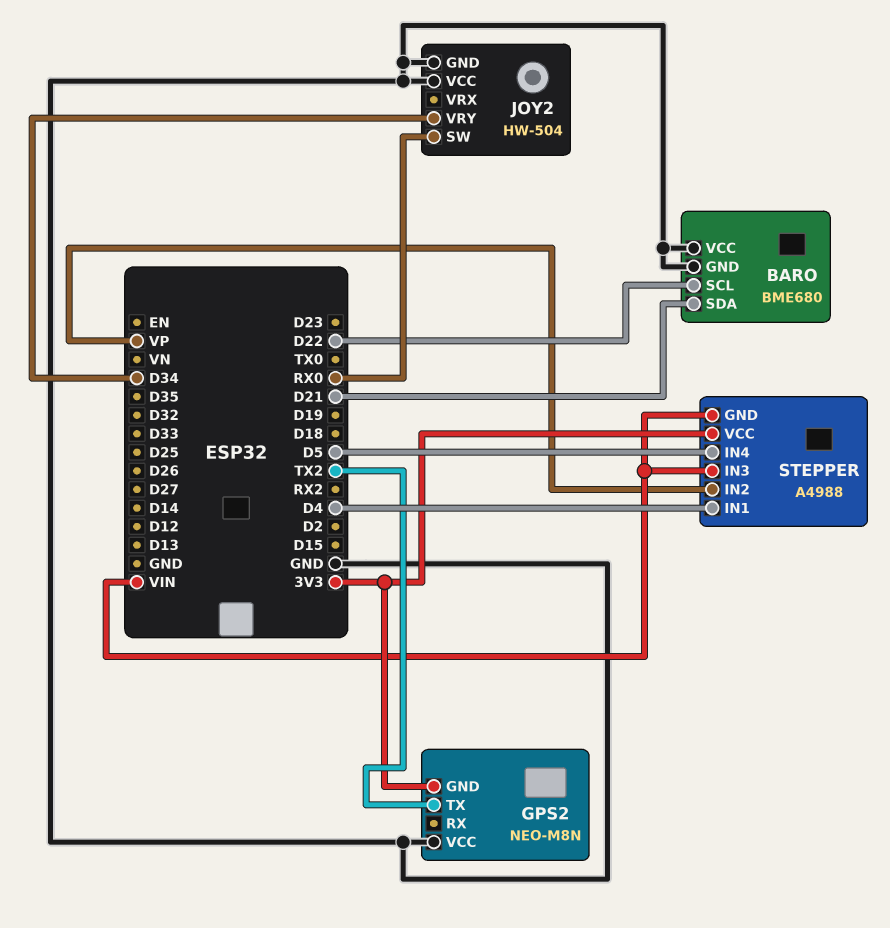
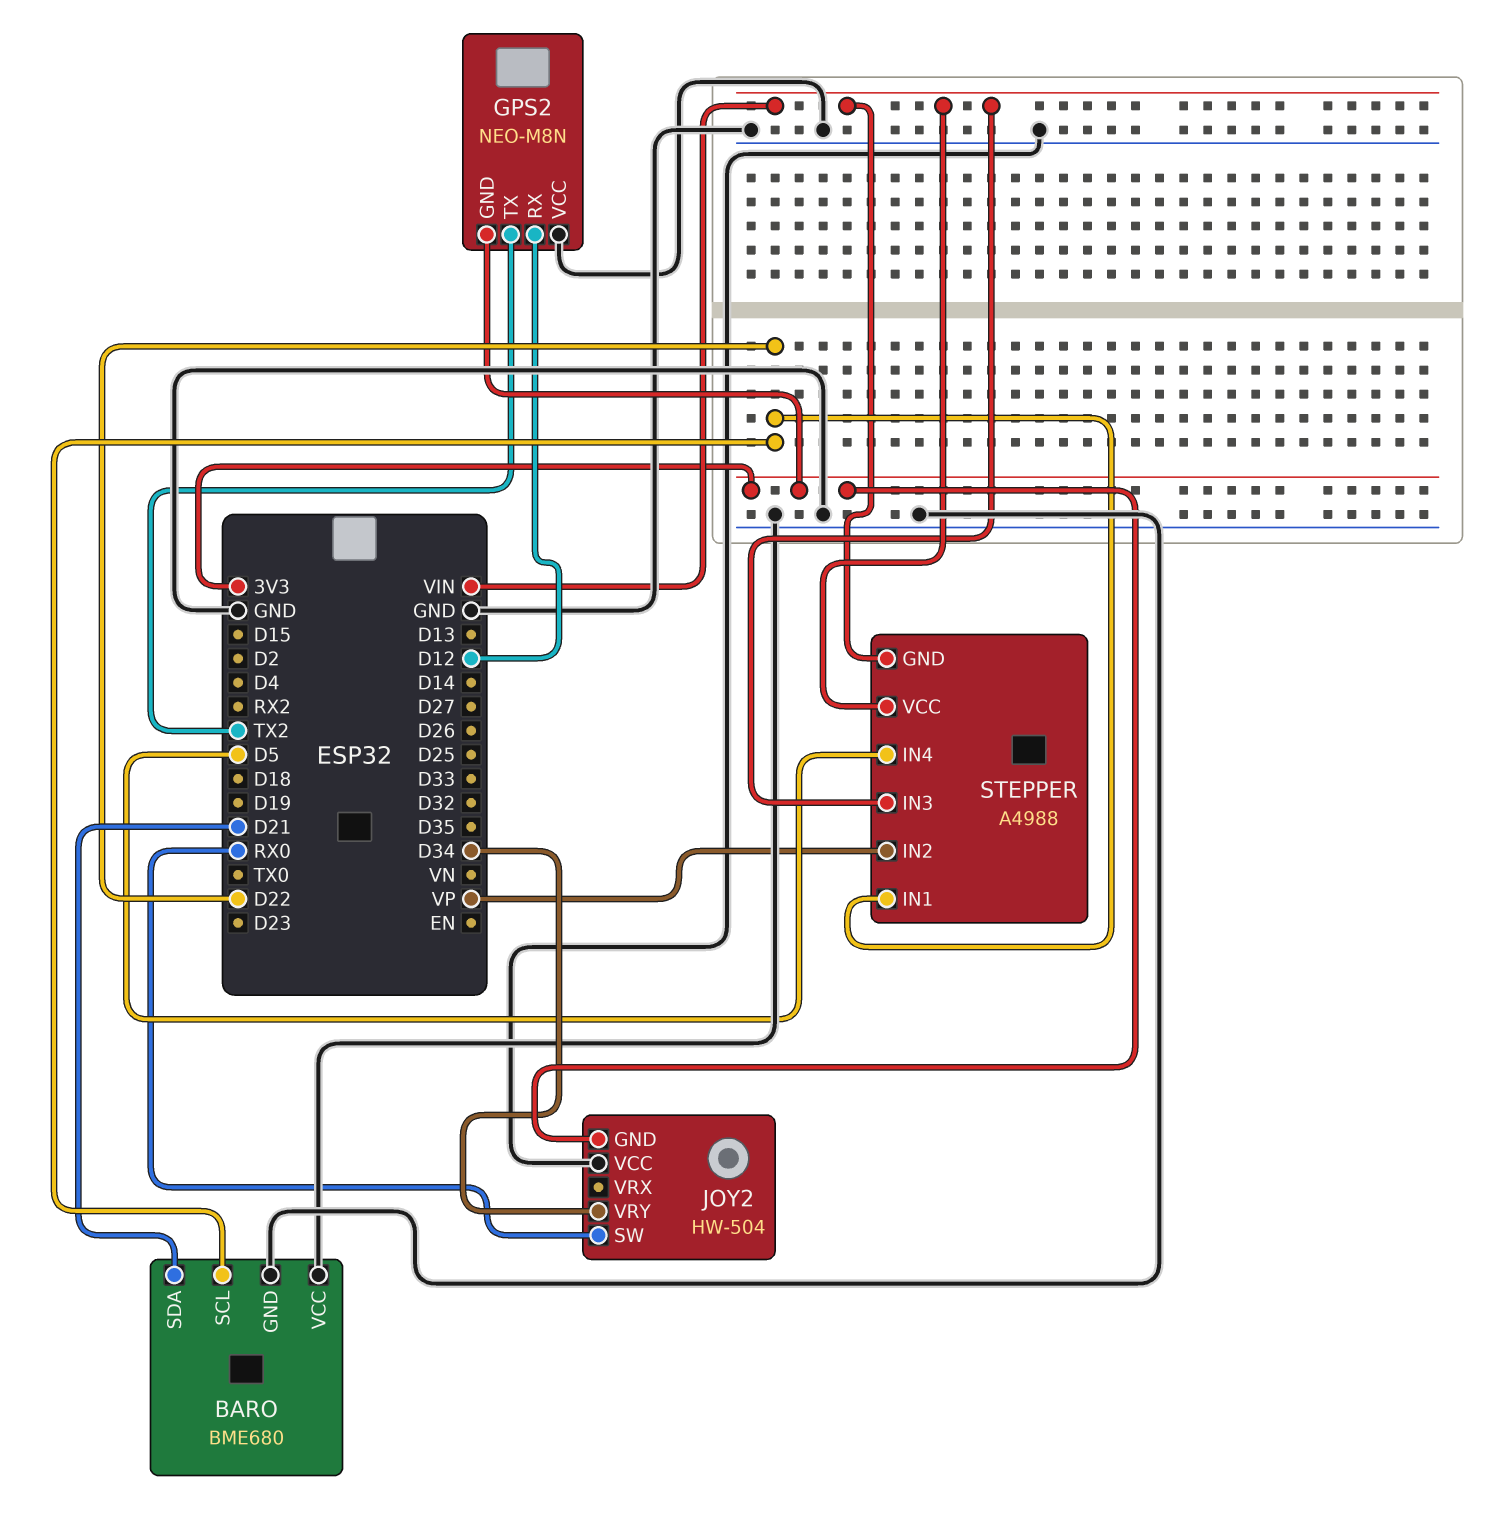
GPS2 pin RX: none -> D12
JOY2 pin GND: GND -> 3V3
STEPPER pin IN1: D4 -> D22
STEPPER pin VCC: 3V3 -> VIN

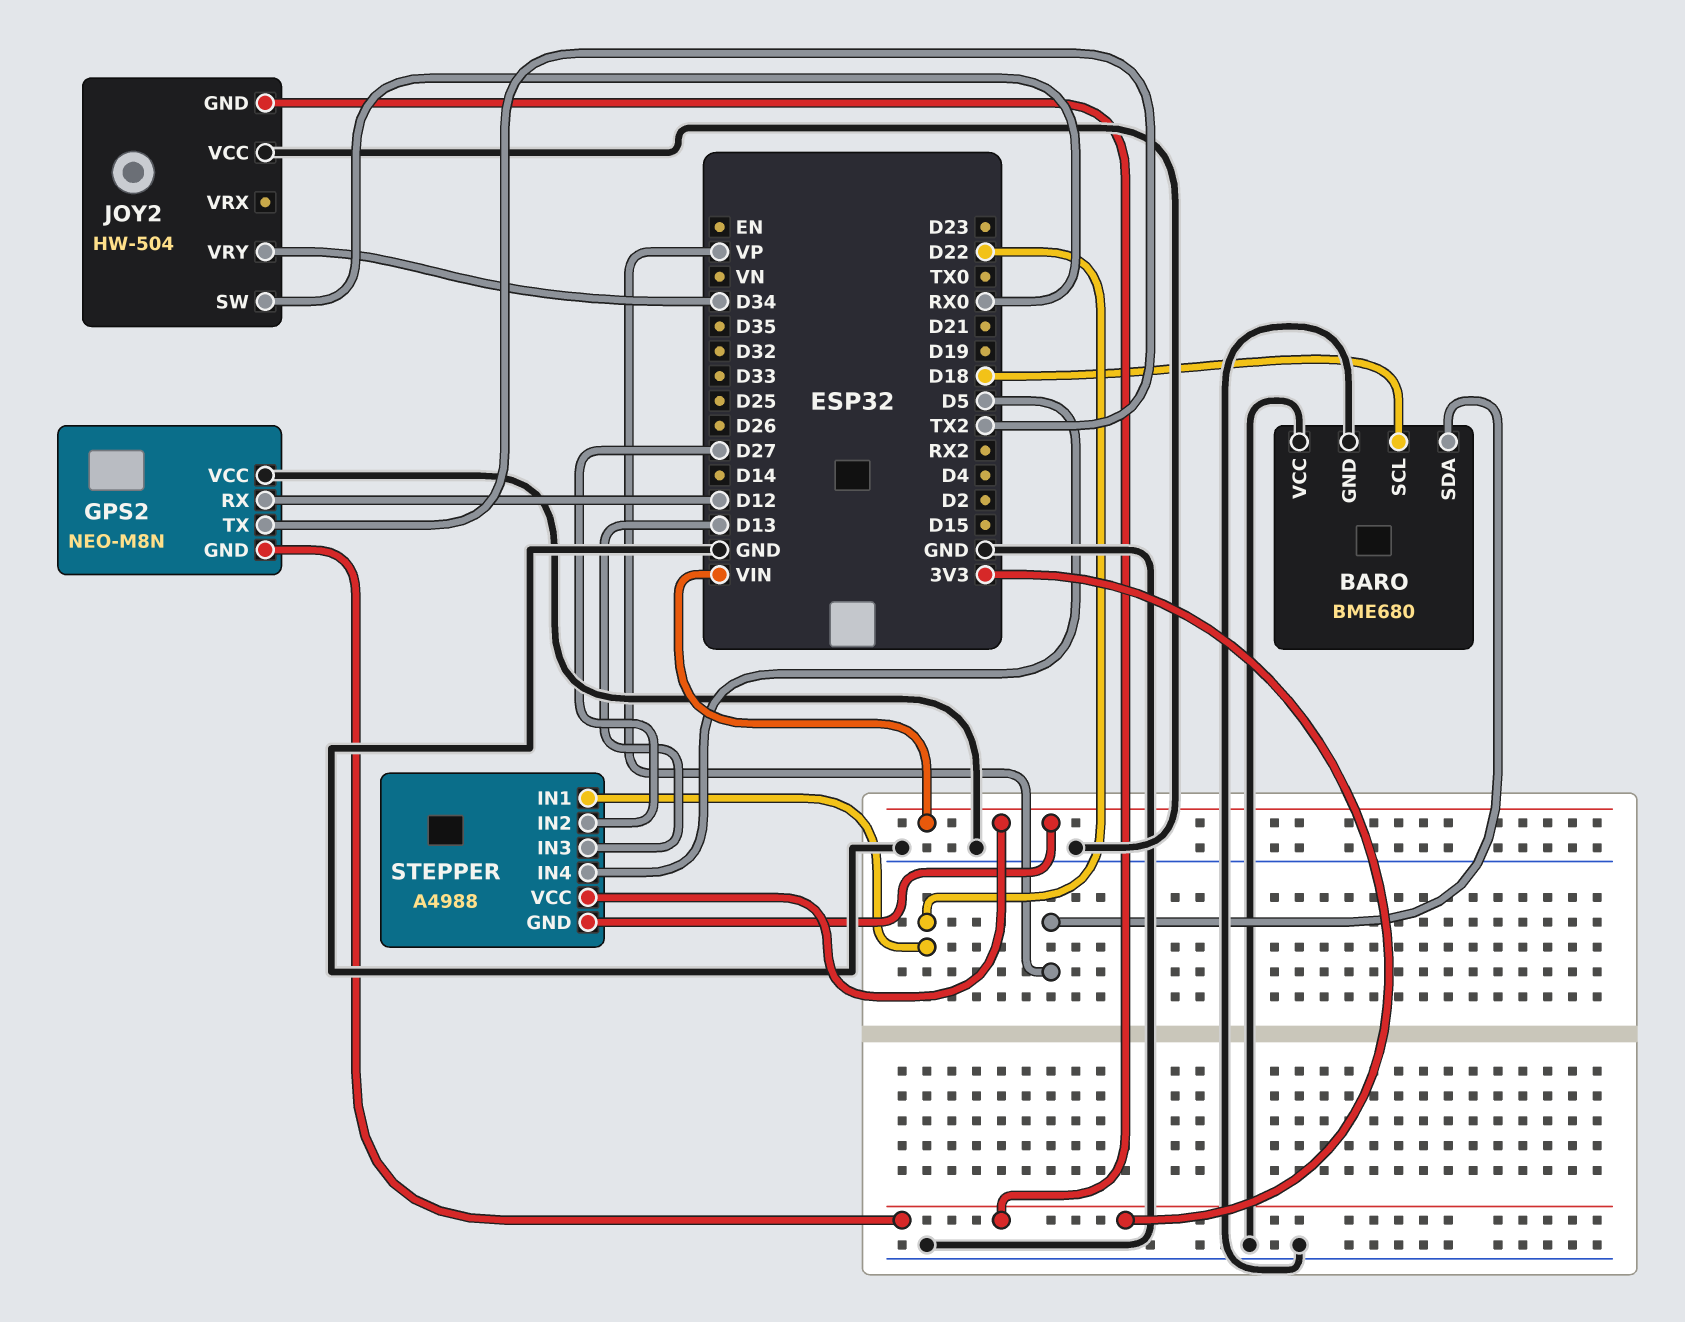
BARO pin SCL: D22 -> D18
BARO pin SDA: D21 -> VP
STEPPER pin IN2: VP -> D27
STEPPER pin IN3: VIN -> D13

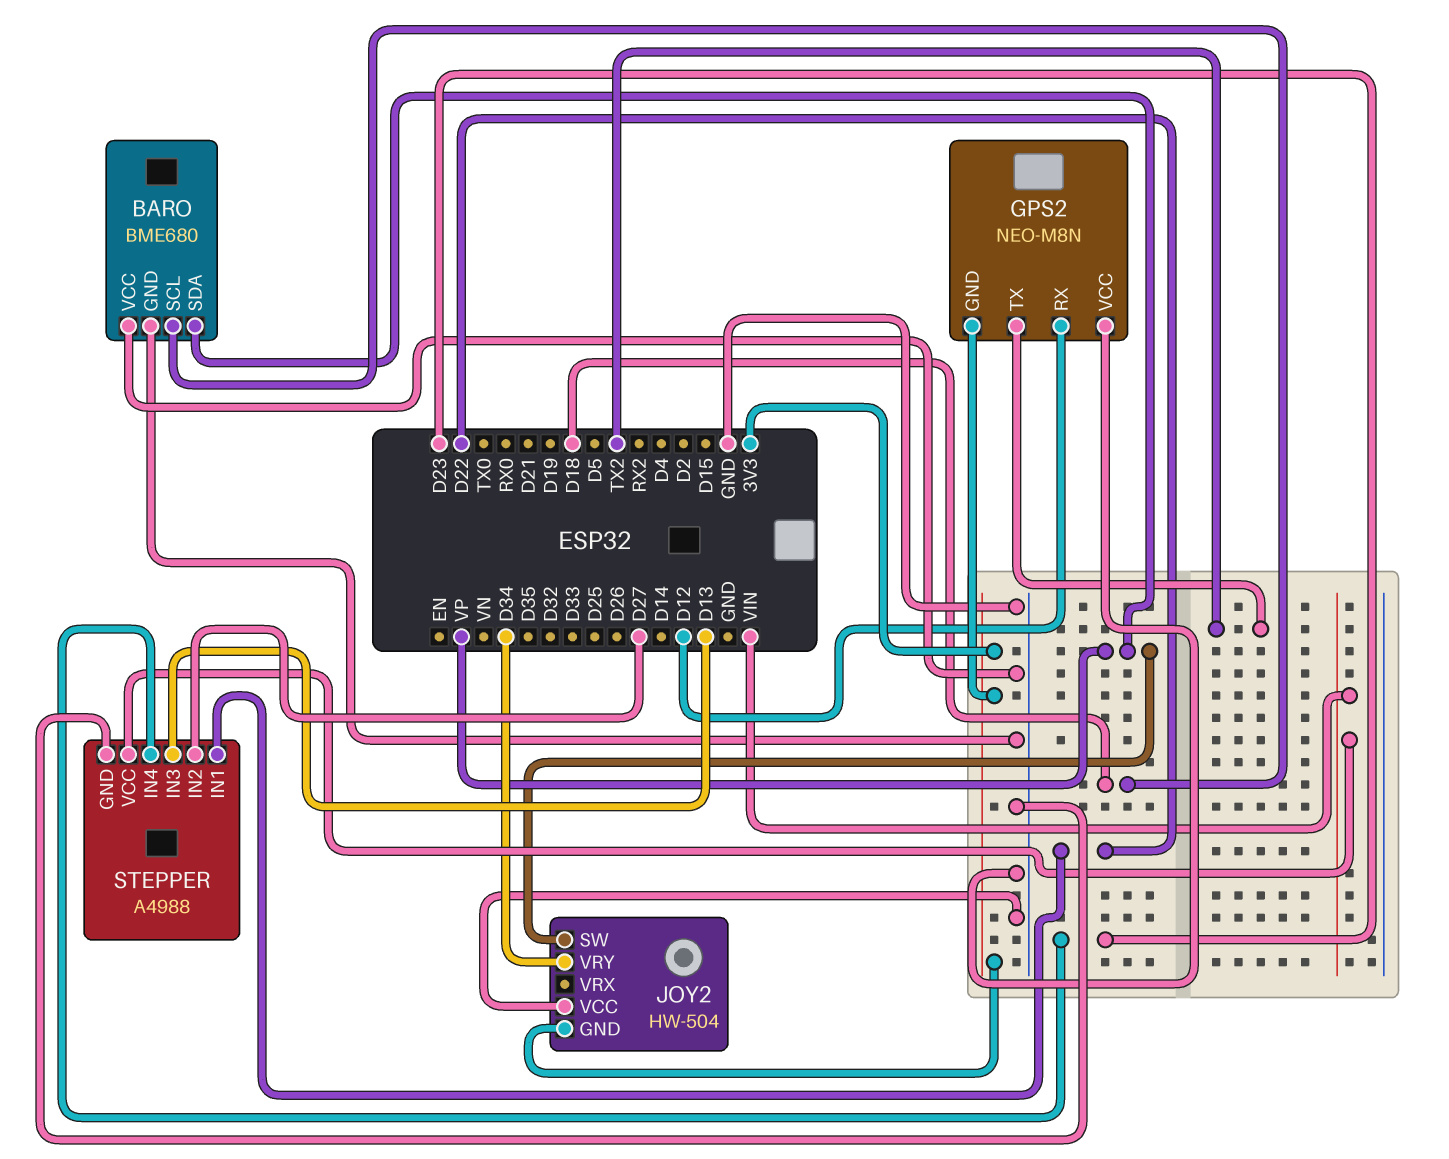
JOY2 pin SW: RX0 -> VP
STEPPER pin GND: VIN -> GND
STEPPER pin IN4: D5 -> D23

